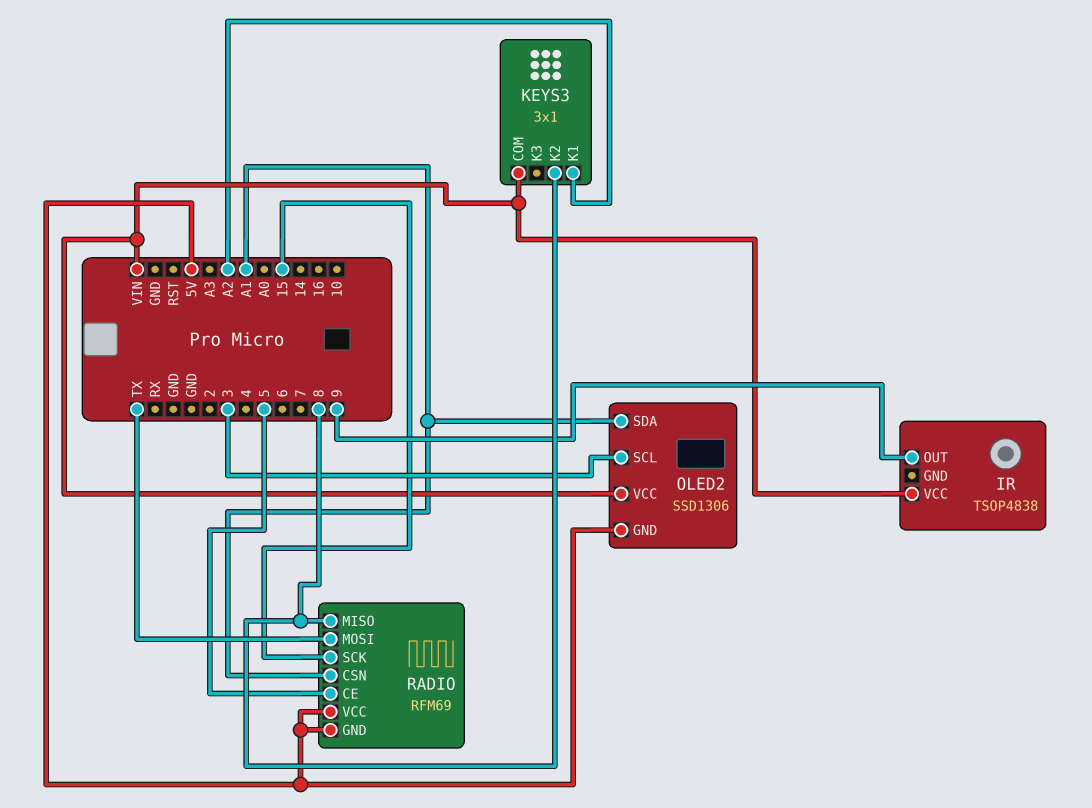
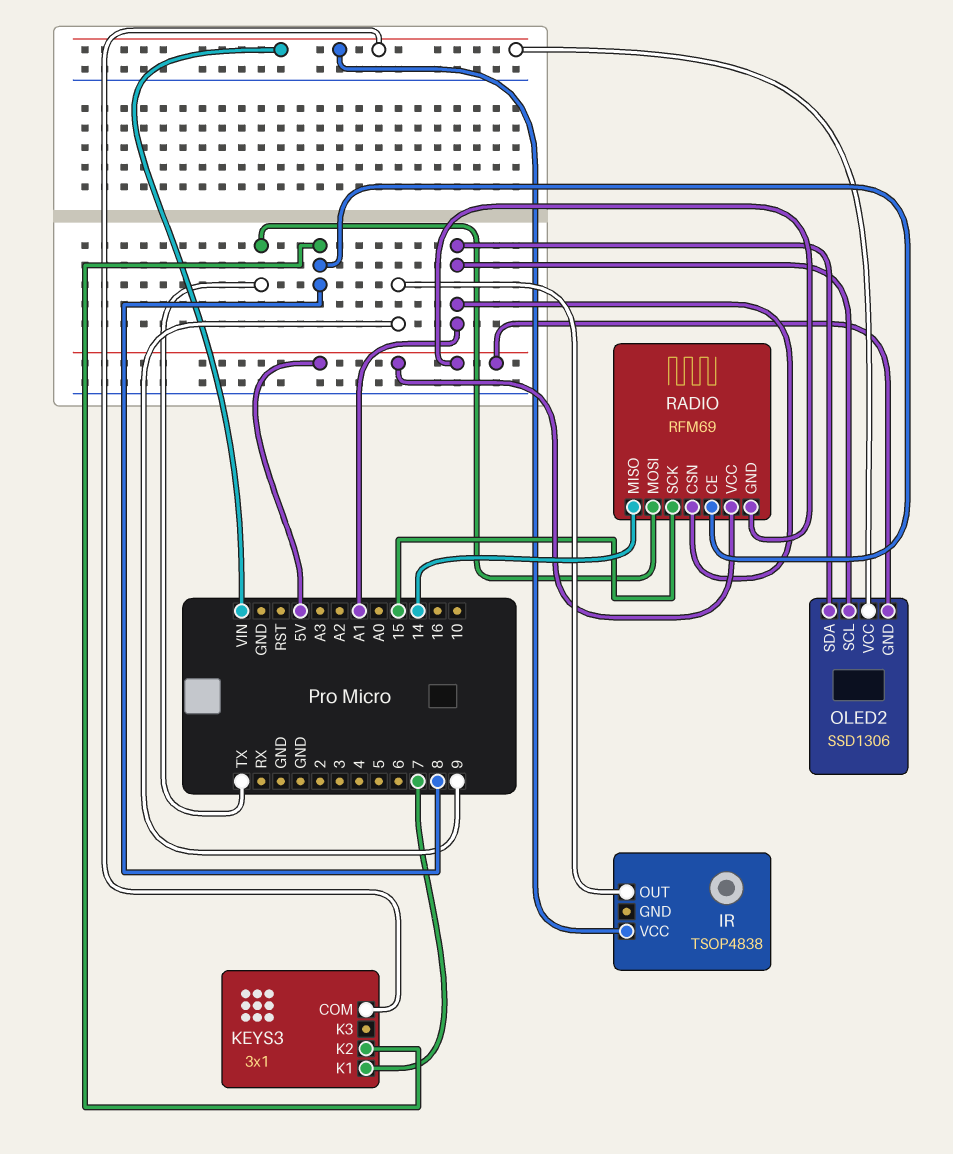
KEYS3 pin K1: A2 -> 7
OLED2 pin SCL: 3 -> A1
RADIO pin CE: 5 -> 8
RADIO pin MISO: 8 -> 14

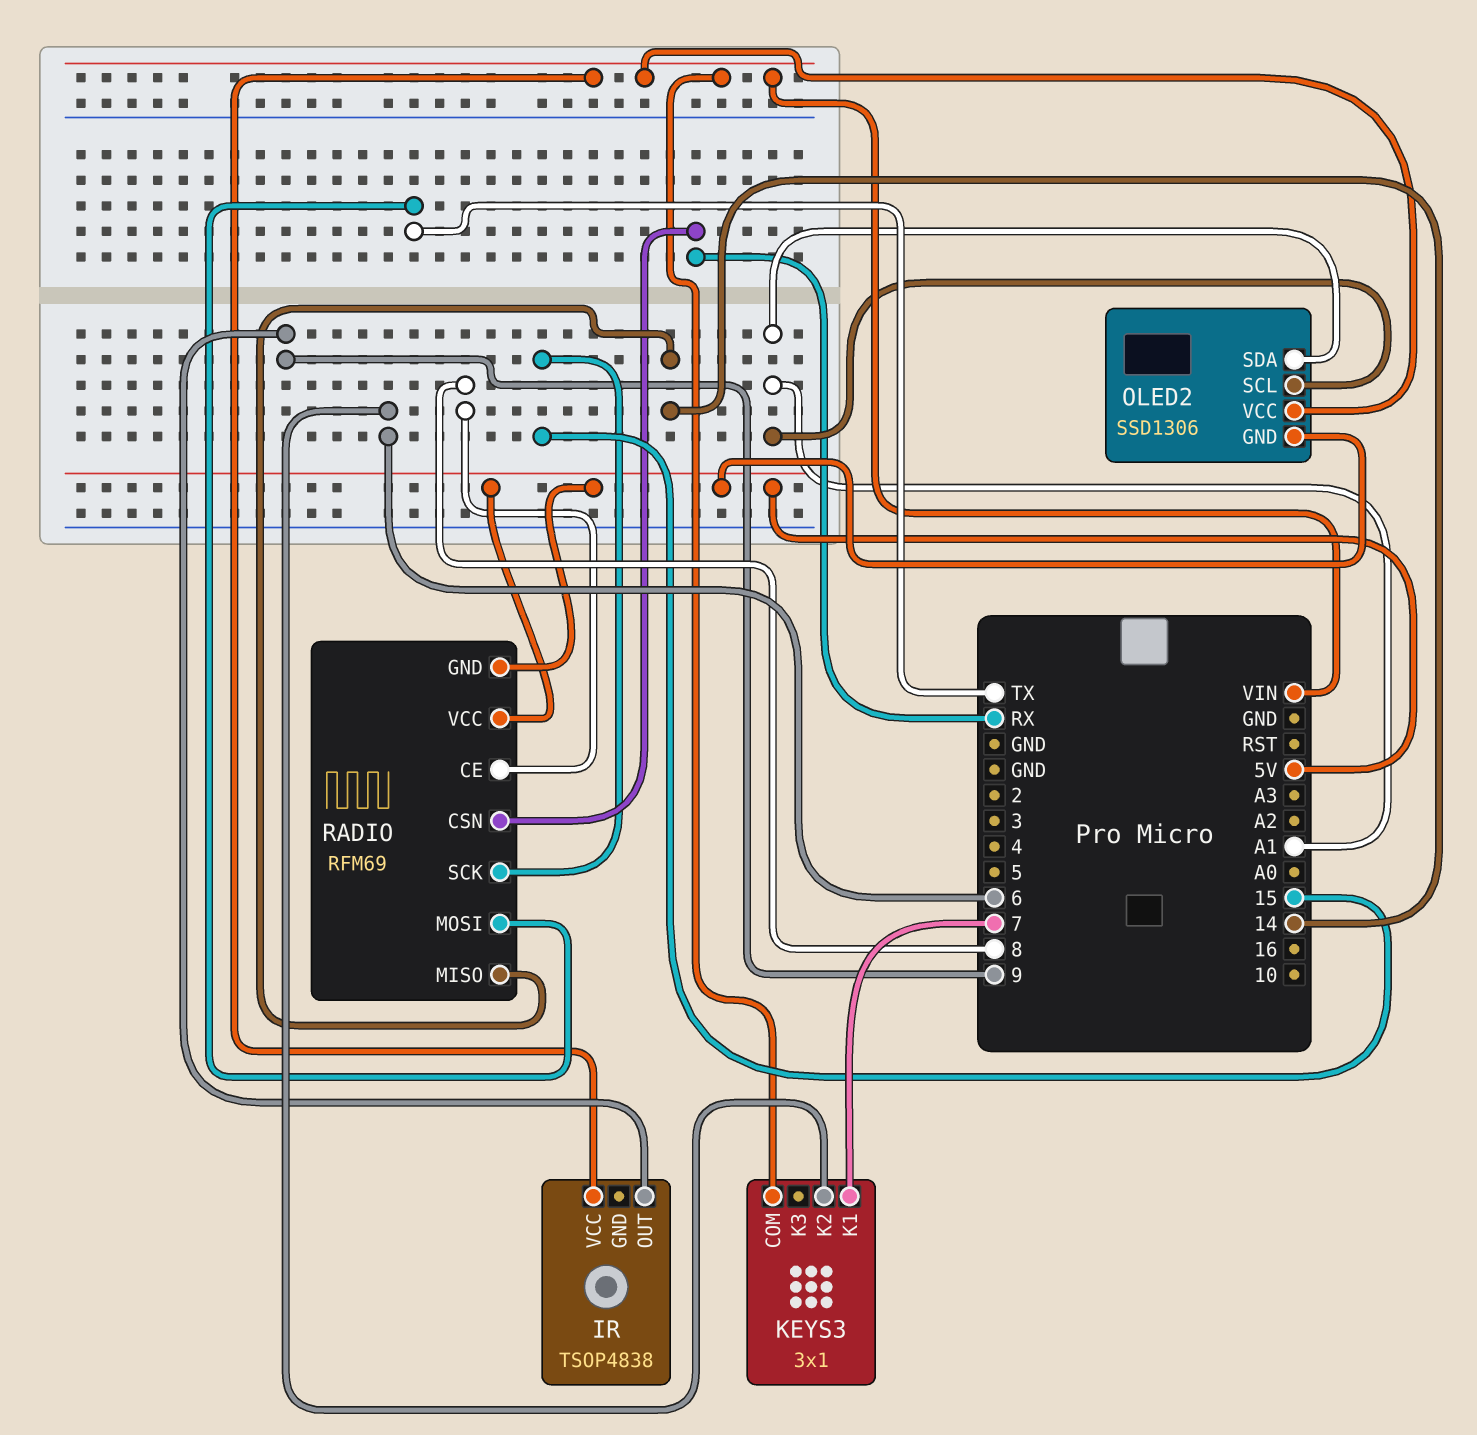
KEYS3 pin K2: 8 -> 6
RADIO pin CSN: A1 -> RX

